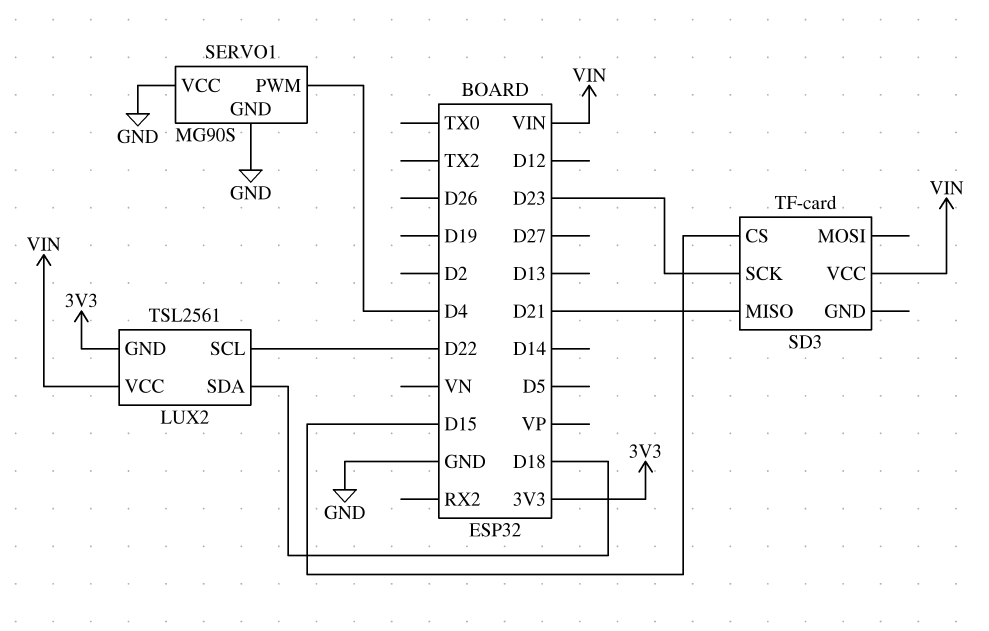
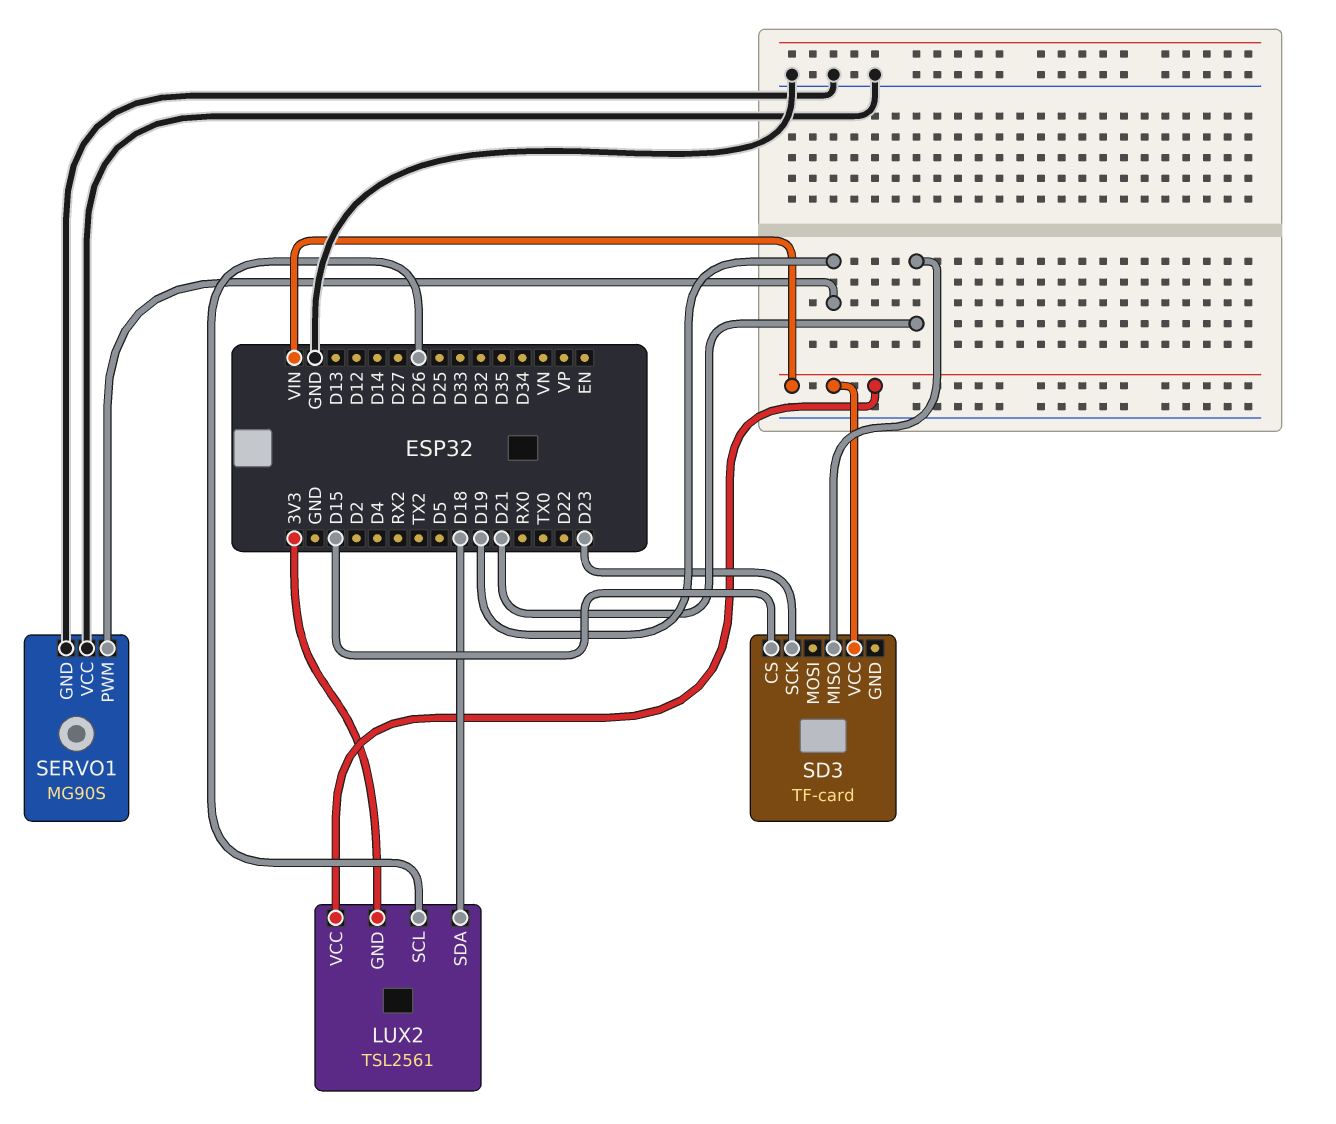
LUX2 pin SCL: D22 -> D26
SERVO1 pin PWM: D4 -> D19

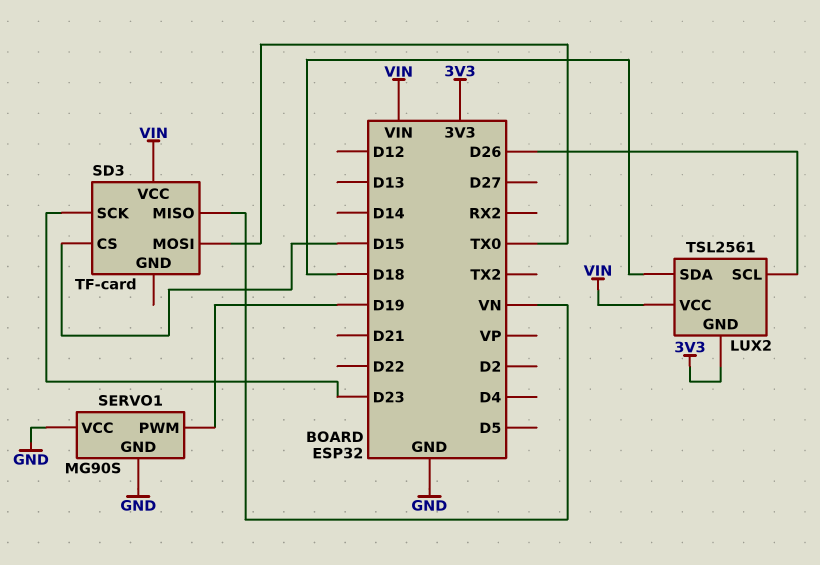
SD3 pin MISO: D21 -> VN
SD3 pin MOSI: none -> TX0

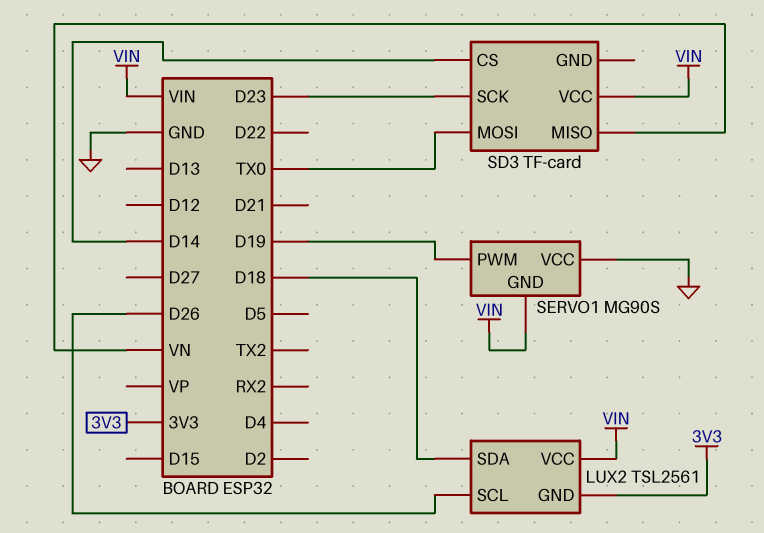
SD3 pin CS: D15 -> D14
SERVO1 pin GND: GND -> VIN

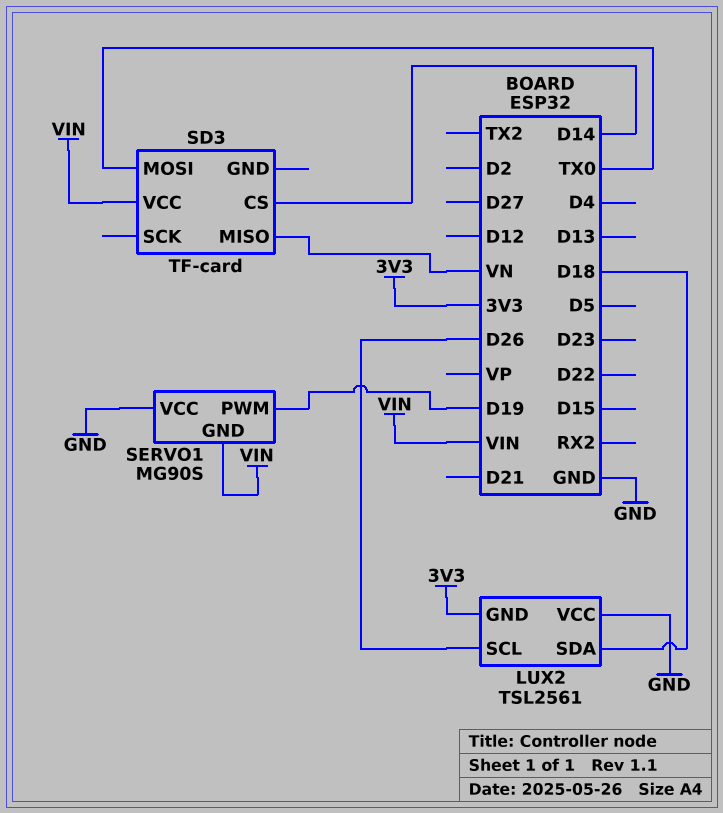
LUX2 pin VCC: VIN -> GND
SD3 pin SCK: D23 -> none

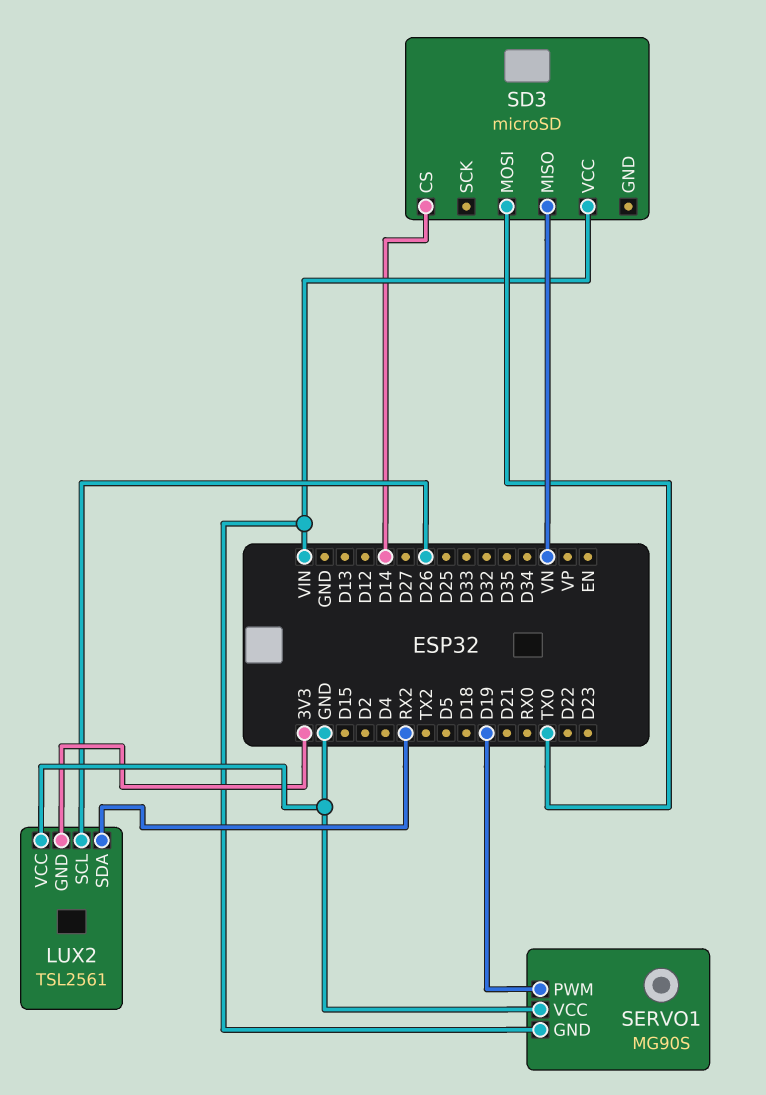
LUX2 pin SDA: D18 -> RX2
SD3: TF-card -> microSD

